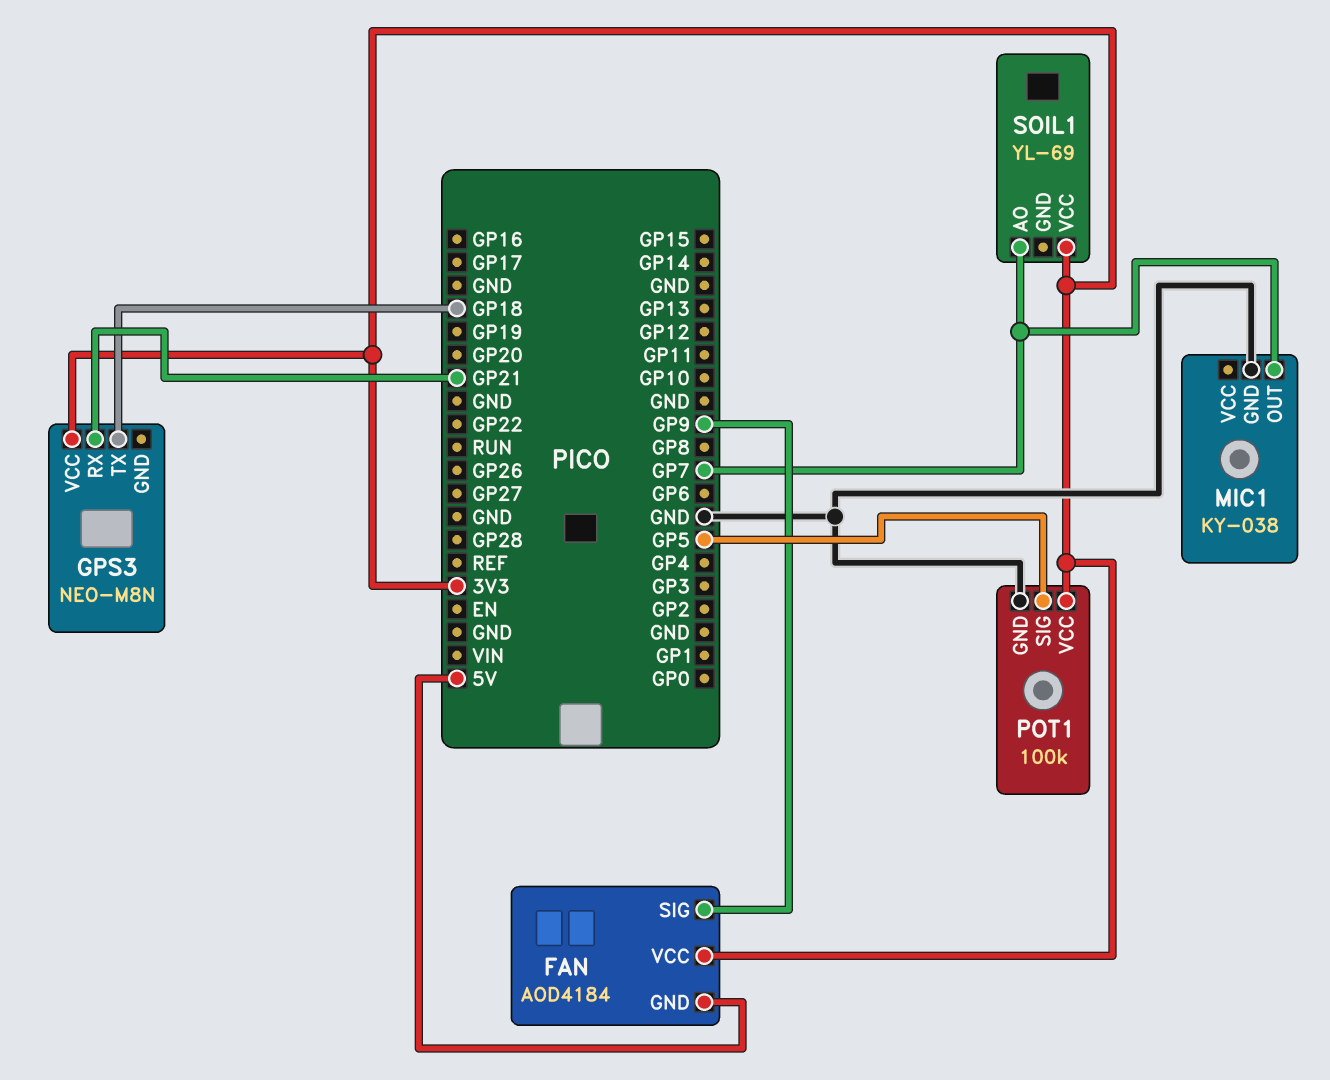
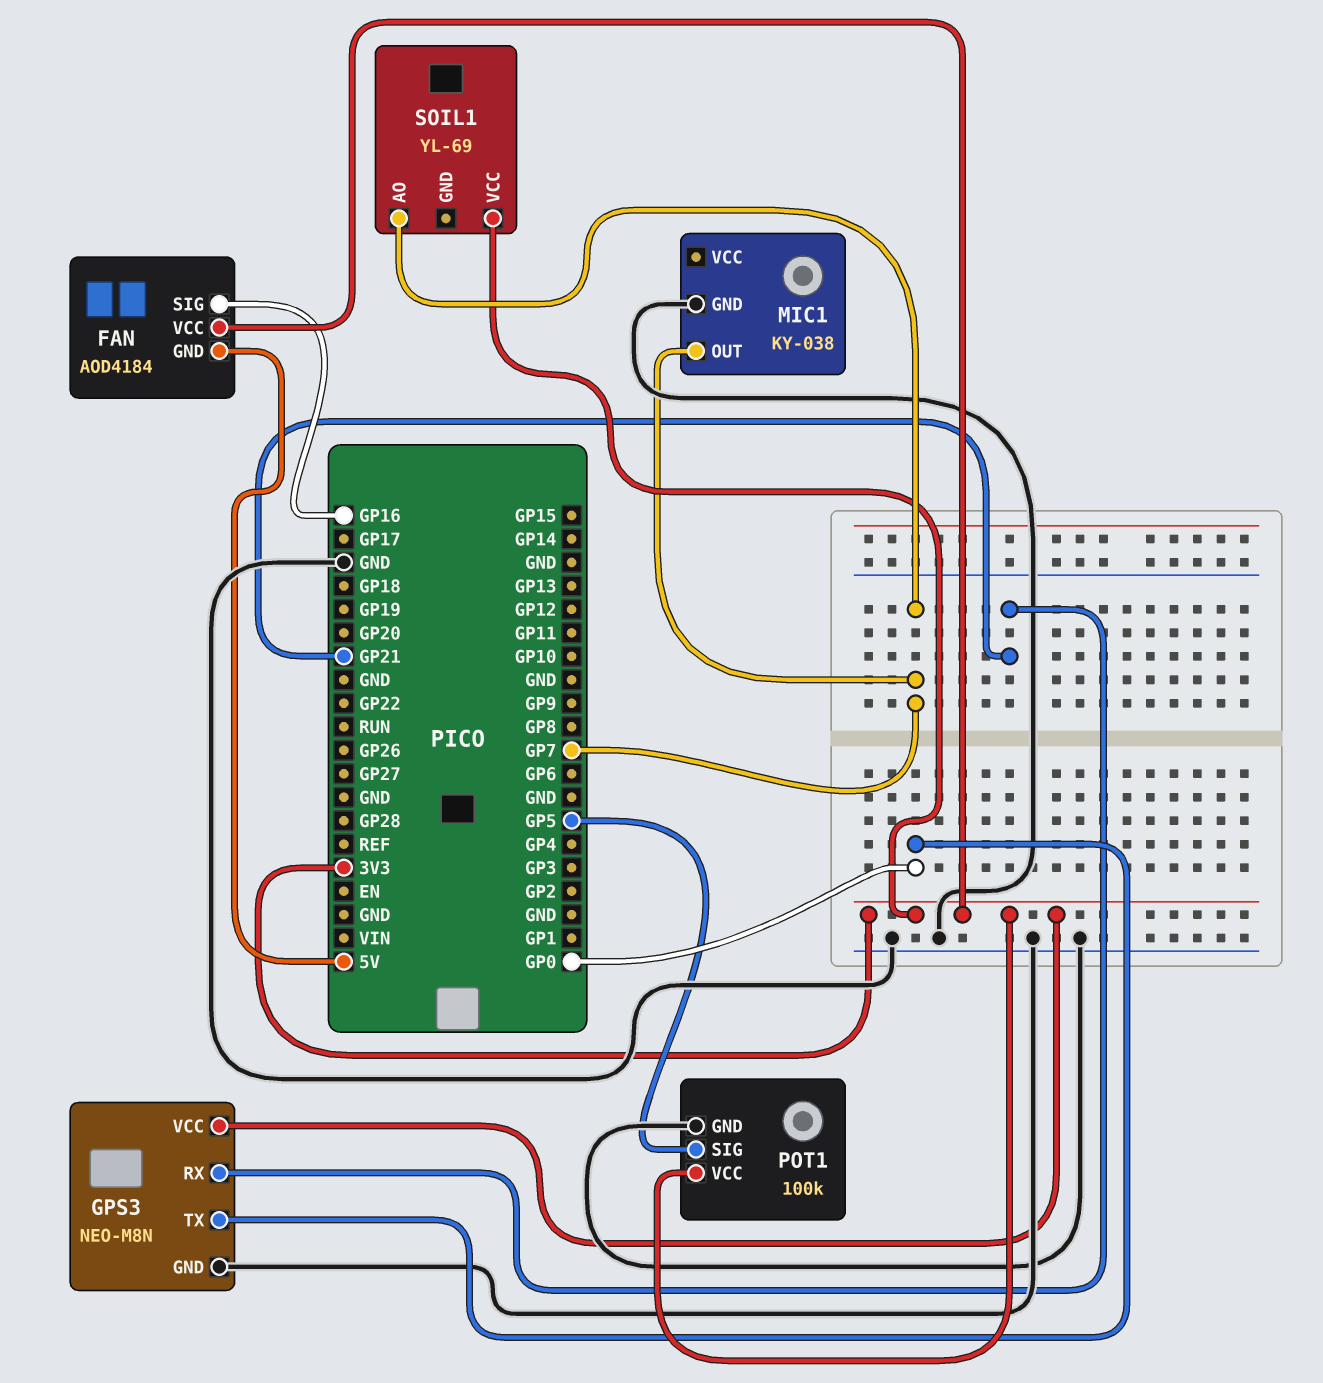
FAN pin SIG: GP9 -> GP16
GPS3 pin GND: none -> GND
GPS3 pin TX: GP18 -> GP0

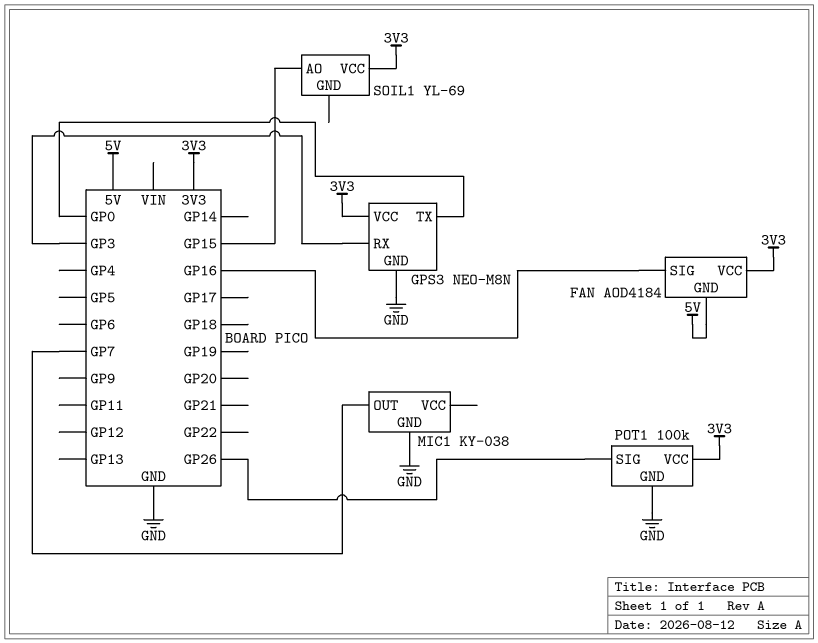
GPS3 pin RX: GP21 -> GP3
POT1 pin SIG: GP5 -> GP26
SOIL1 pin AO: GP7 -> GP15

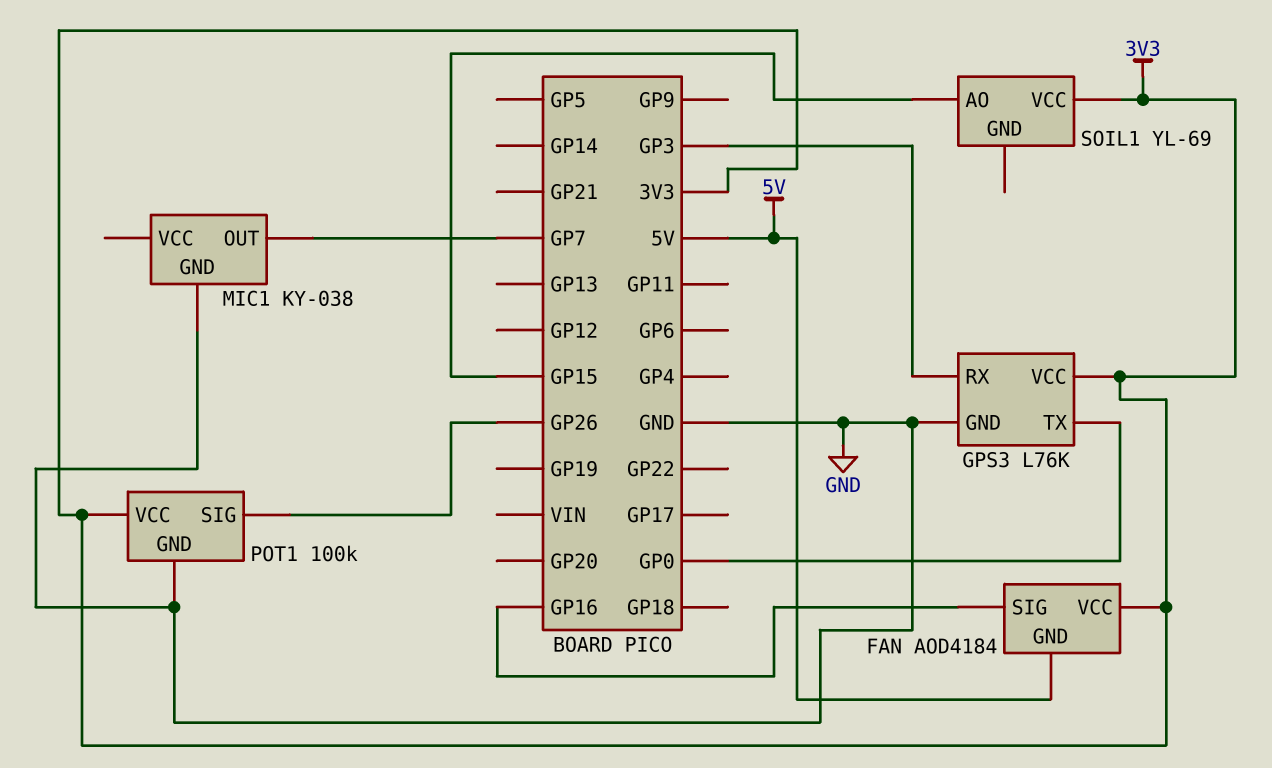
GPS3: NEO-M8N -> L76K

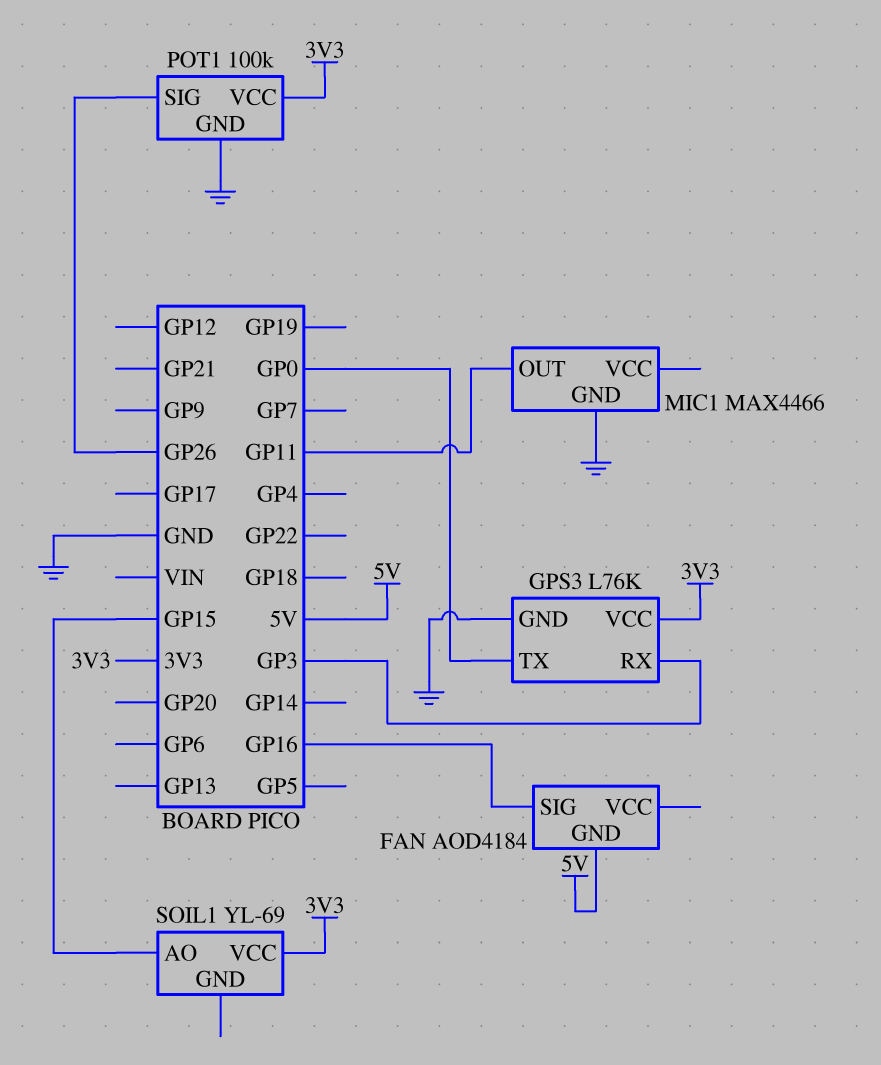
FAN pin VCC: 3V3 -> none
MIC1: KY-038 -> MAX4466
MIC1 pin OUT: GP7 -> GP11

